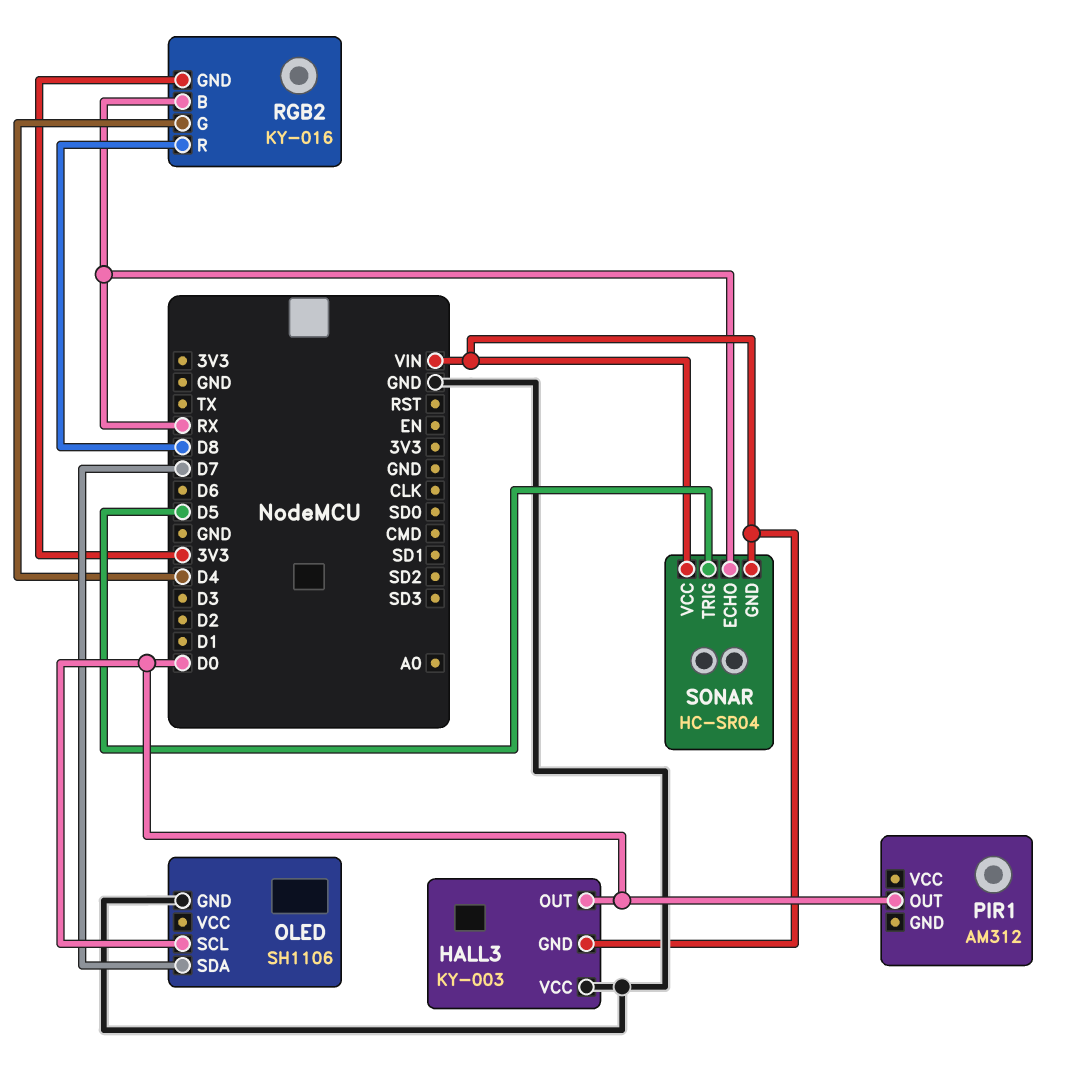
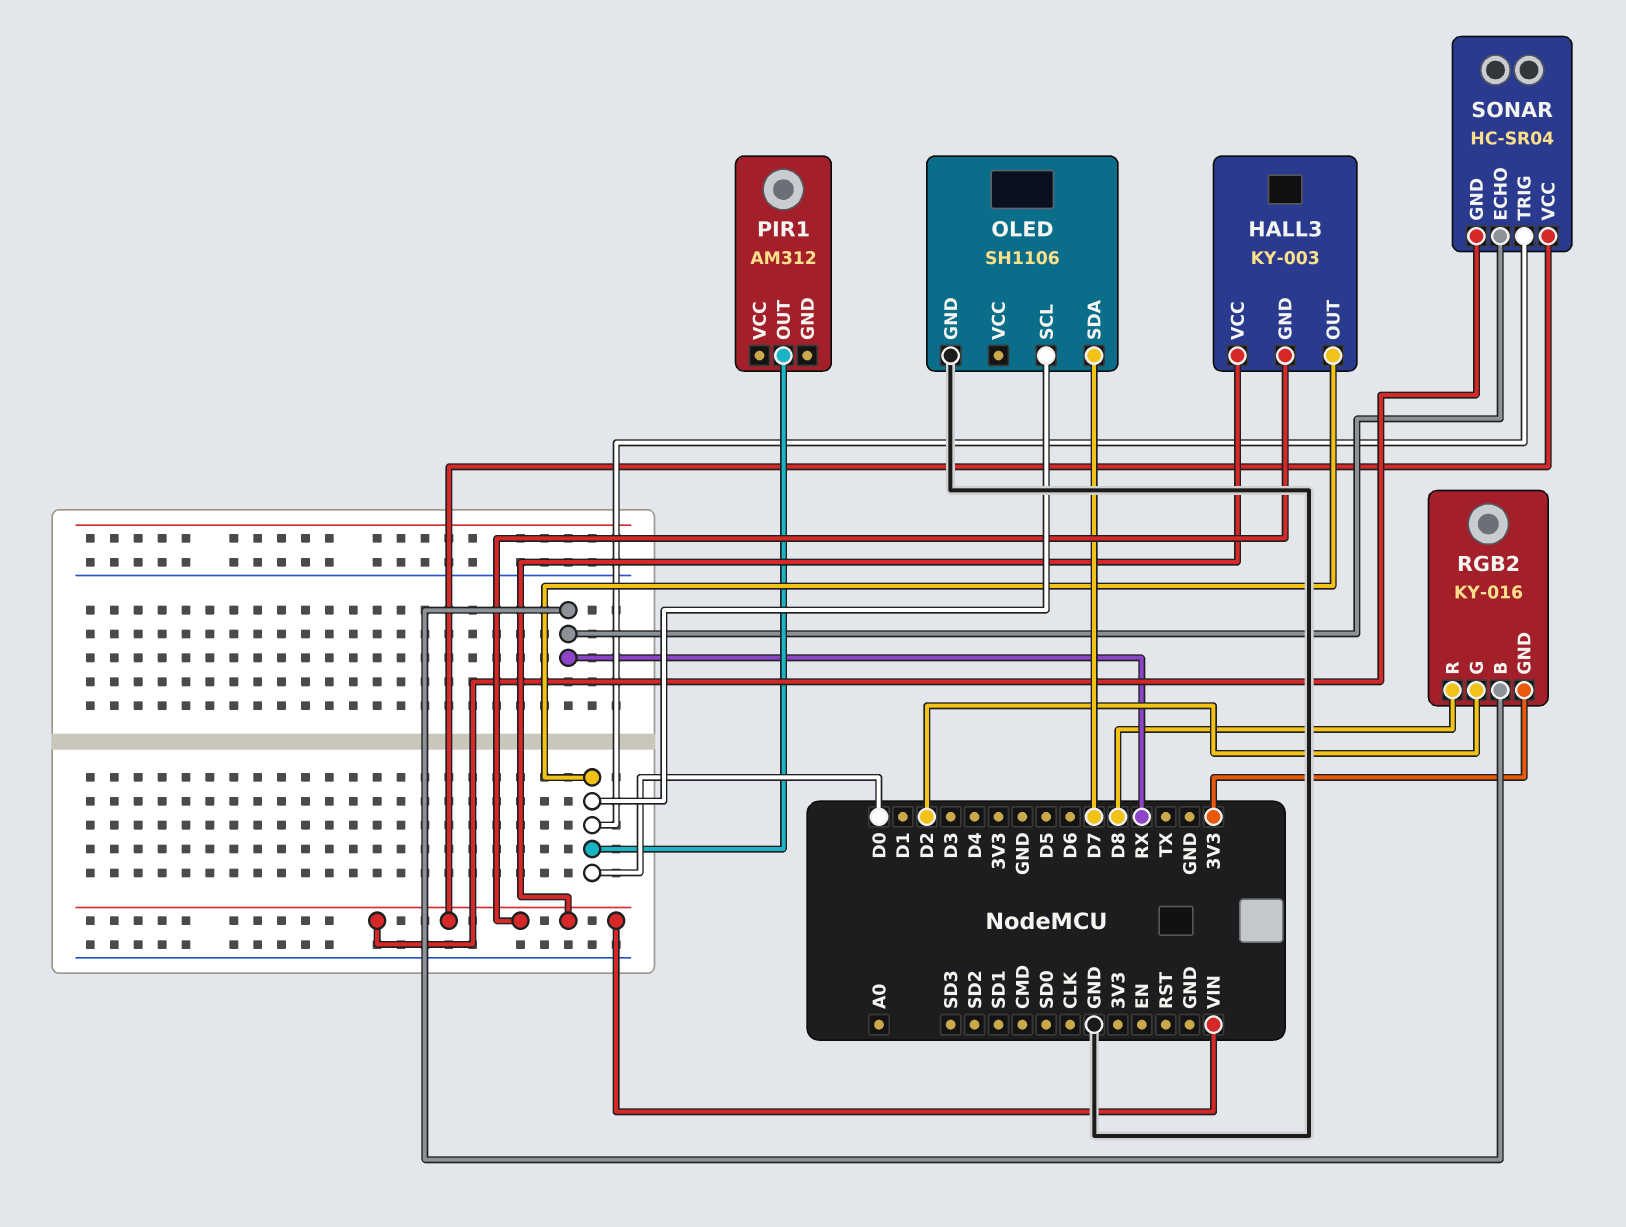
HALL3 pin VCC: GND -> VIN
RGB2 pin G: D4 -> D2
SONAR pin TRIG: D5 -> D0

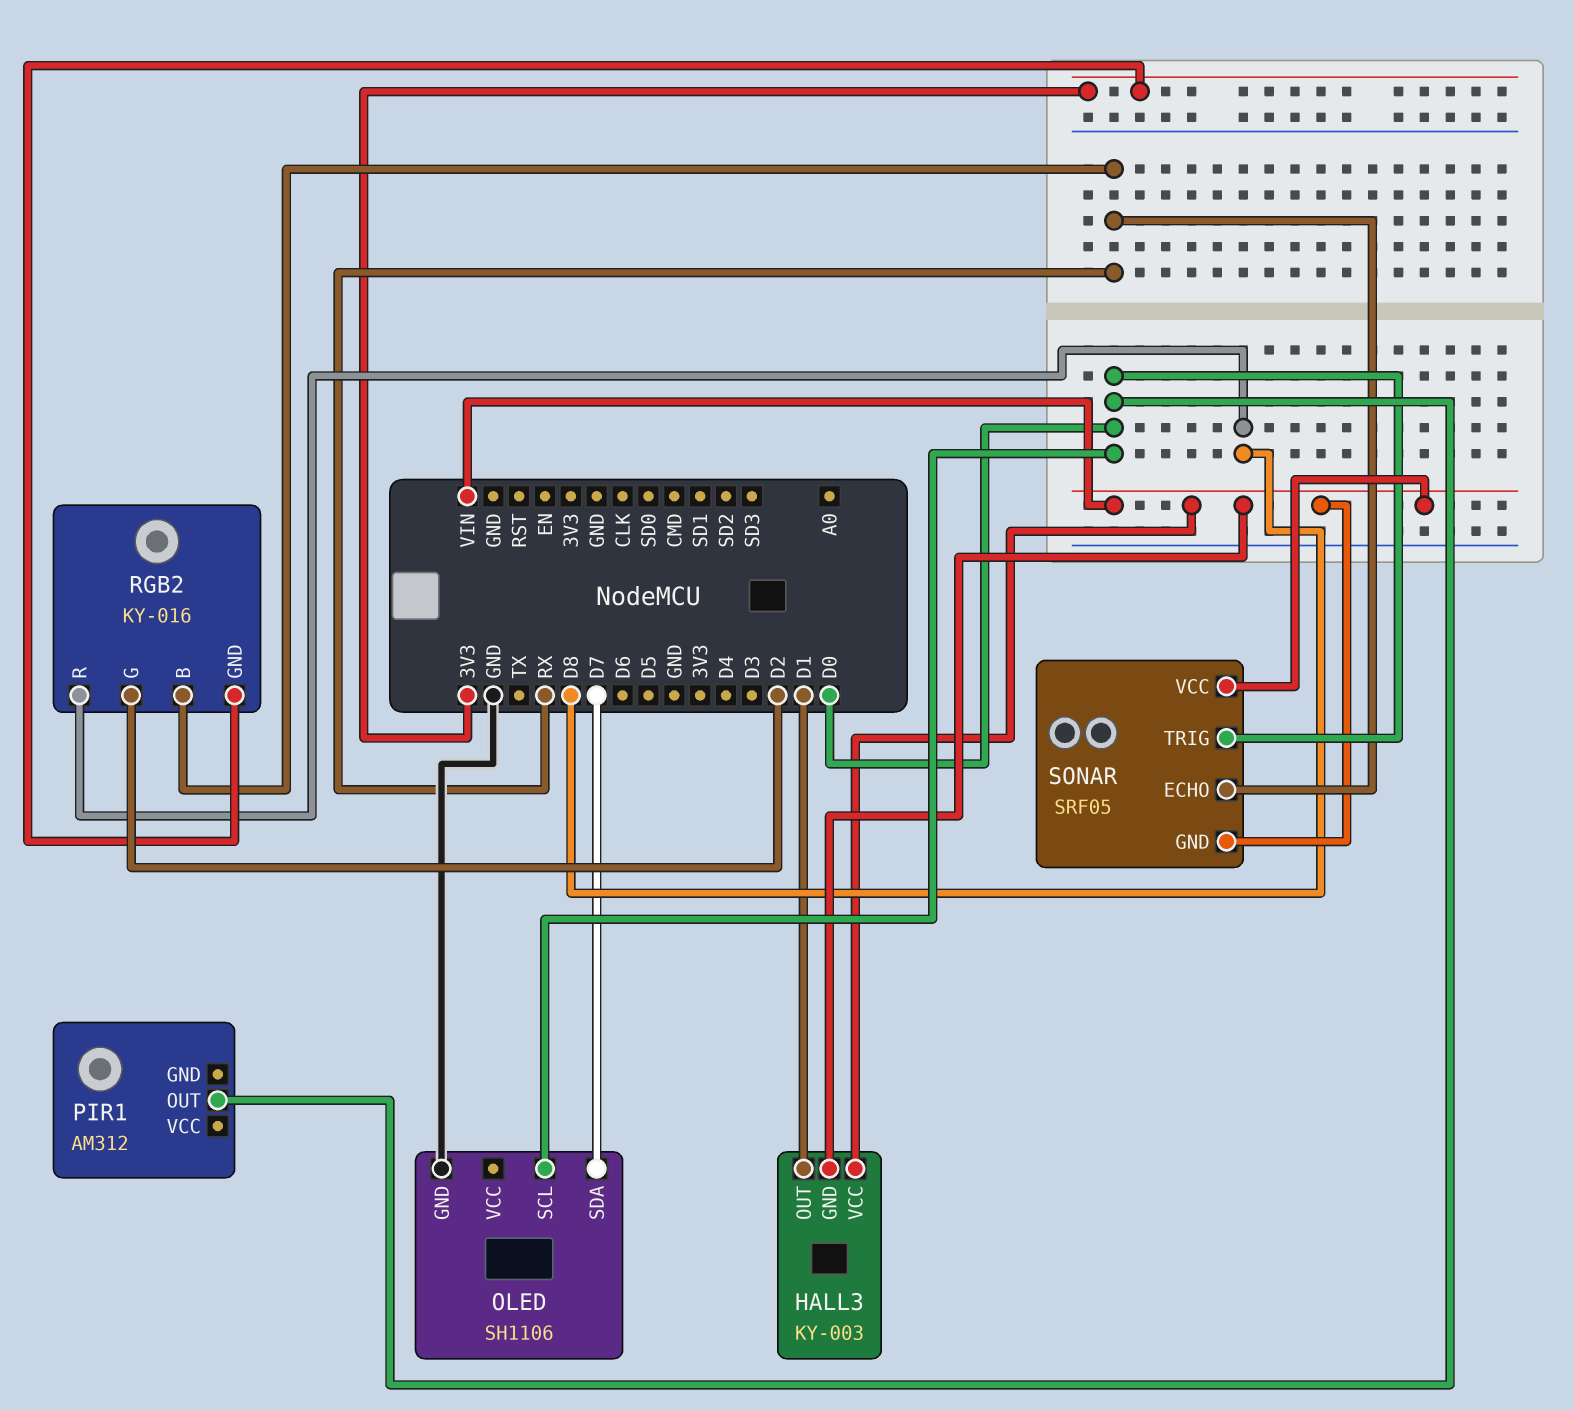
HALL3 pin OUT: D0 -> D1
SONAR: HC-SR04 -> SRF05

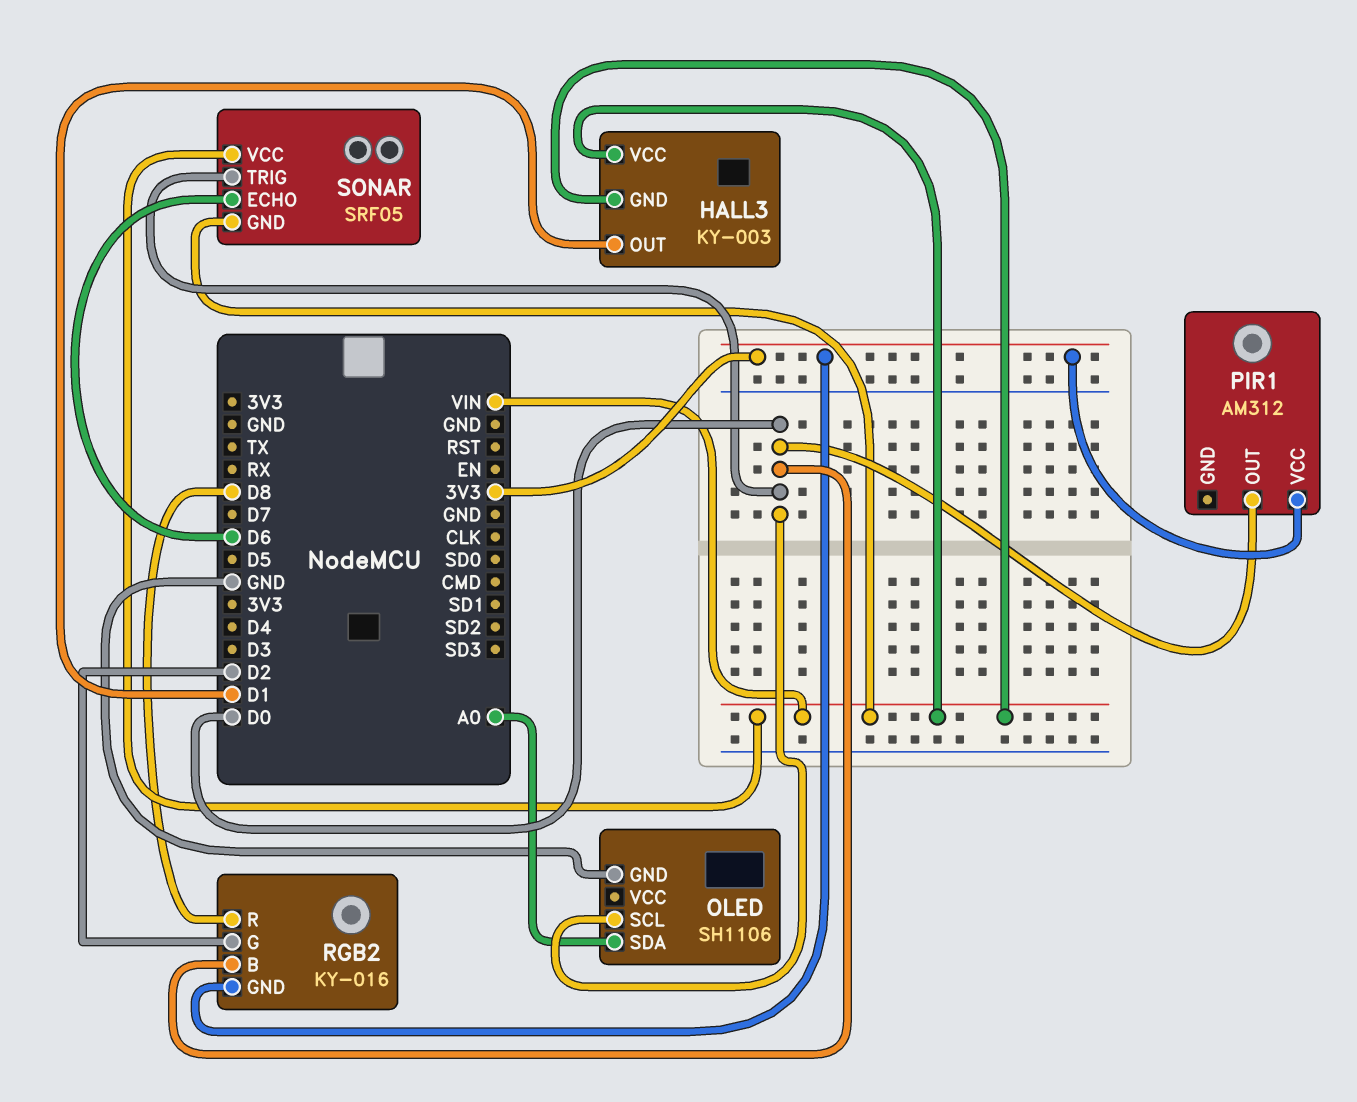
OLED pin SDA: D7 -> A0
PIR1 pin VCC: none -> 3V3
RGB2 pin B: RX -> D0
SONAR pin ECHO: RX -> D6

